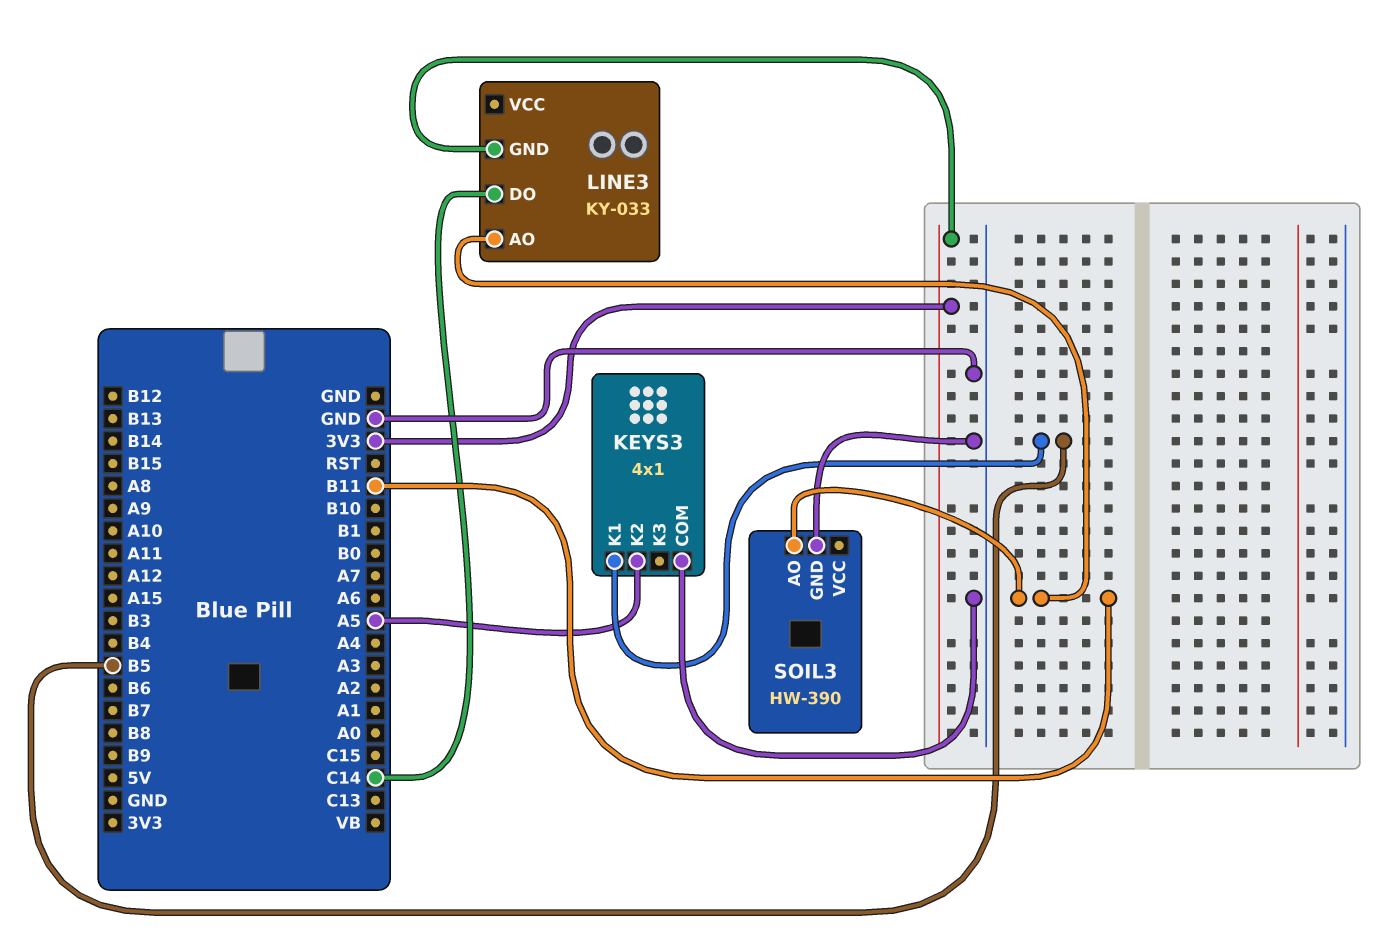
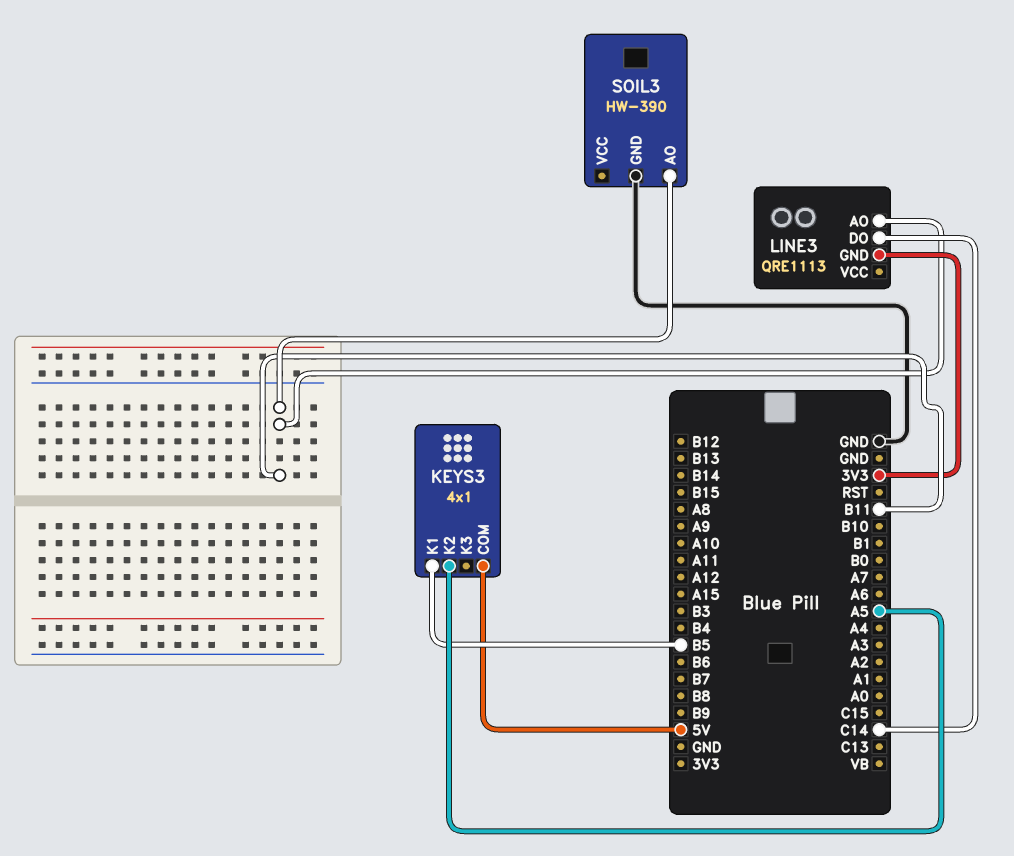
KEYS3 pin COM: GND -> 5V
LINE3: KY-033 -> QRE1113

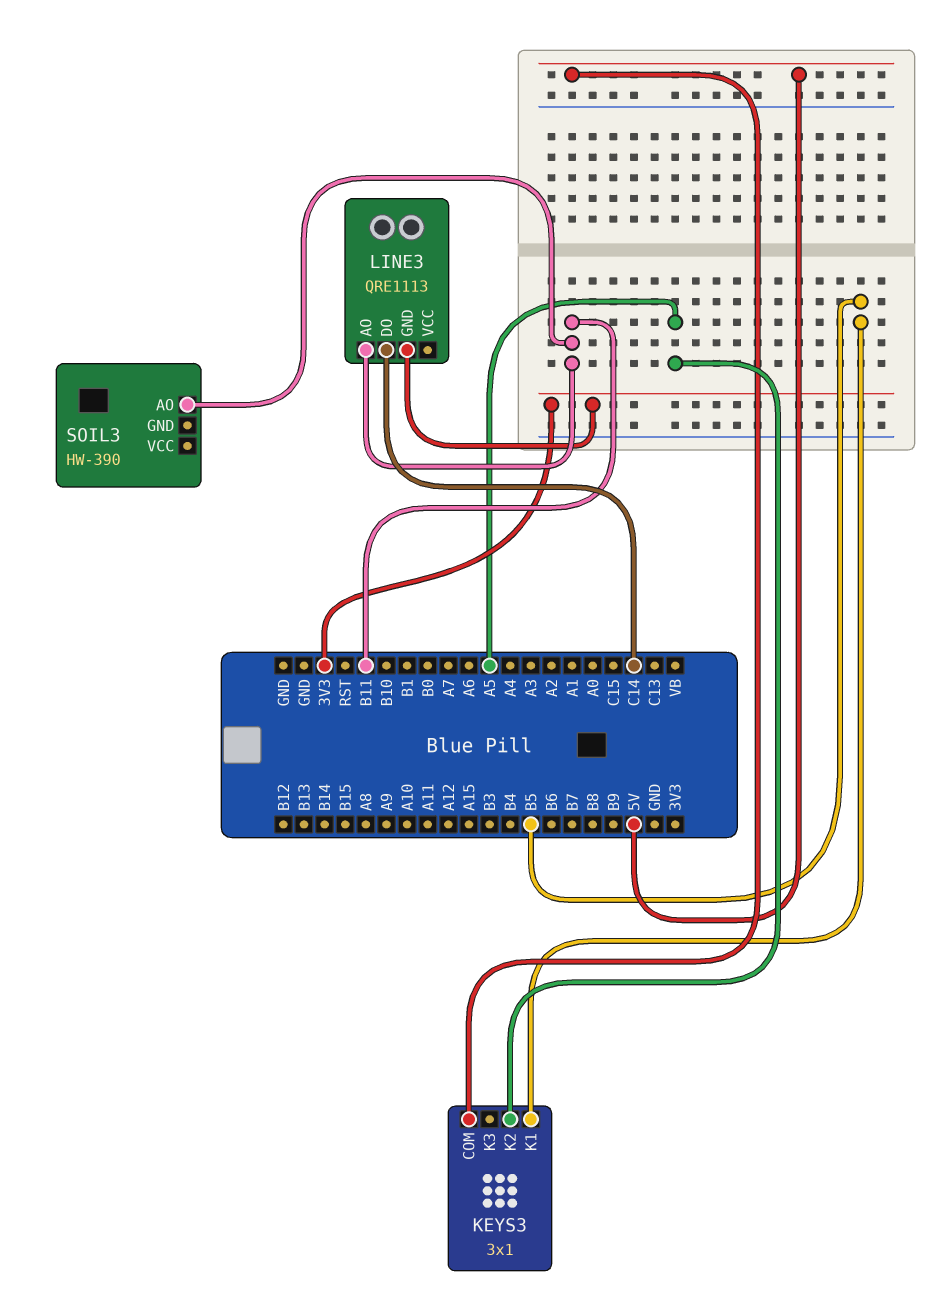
KEYS3: 4x1 -> 3x1
SOIL3 pin GND: GND -> none

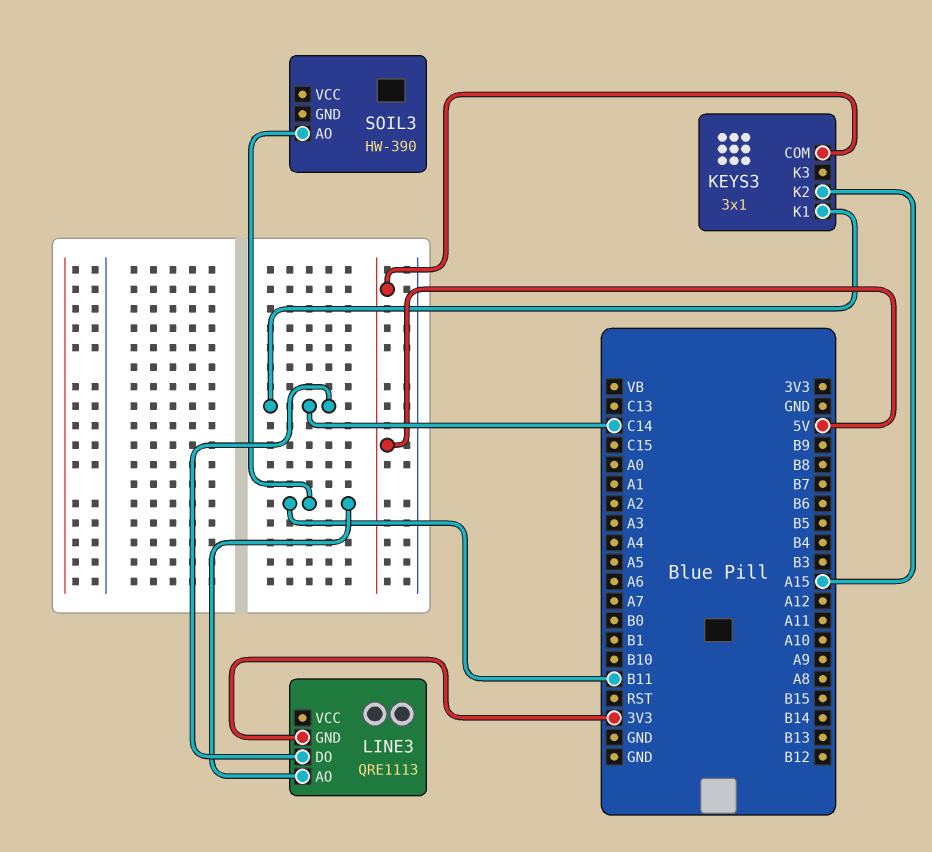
KEYS3 pin K1: B5 -> C14
KEYS3 pin K2: A5 -> A15

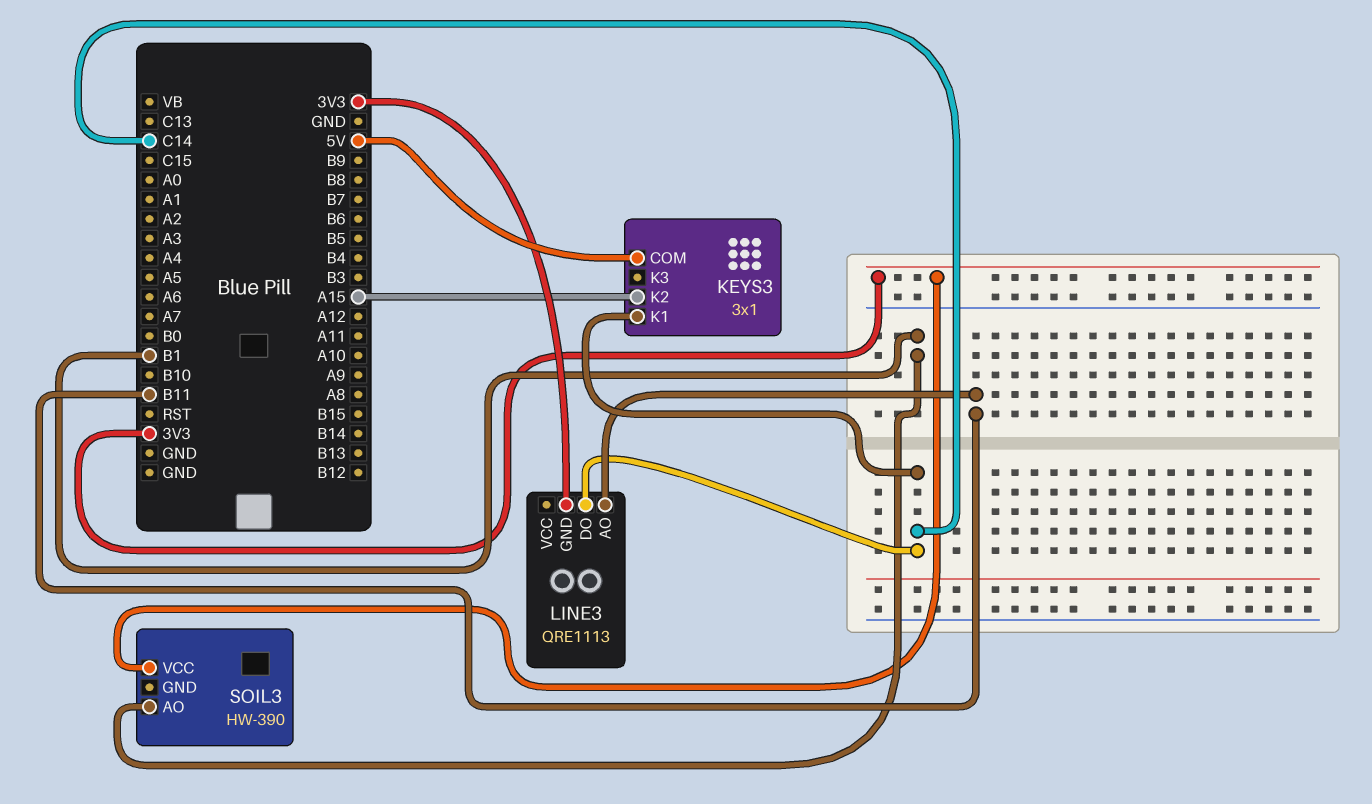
SOIL3 pin AO: B11 -> B1
SOIL3 pin VCC: none -> 3V3

